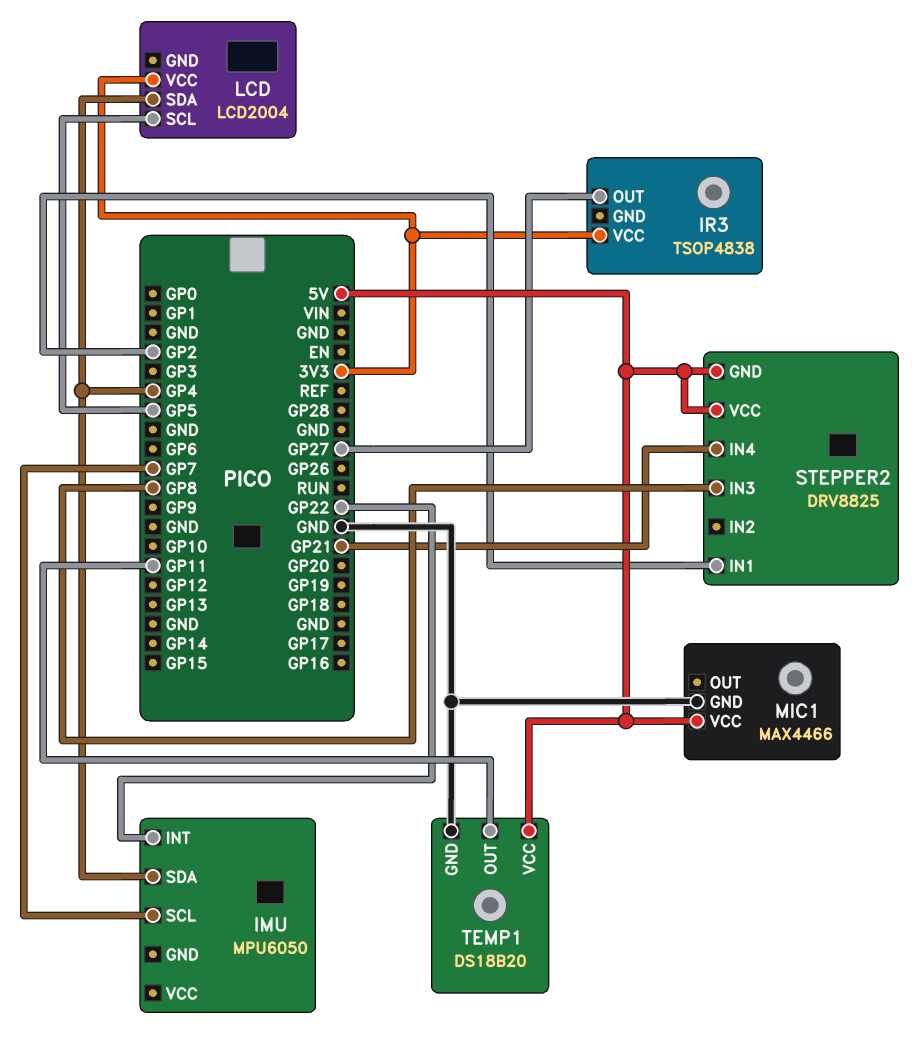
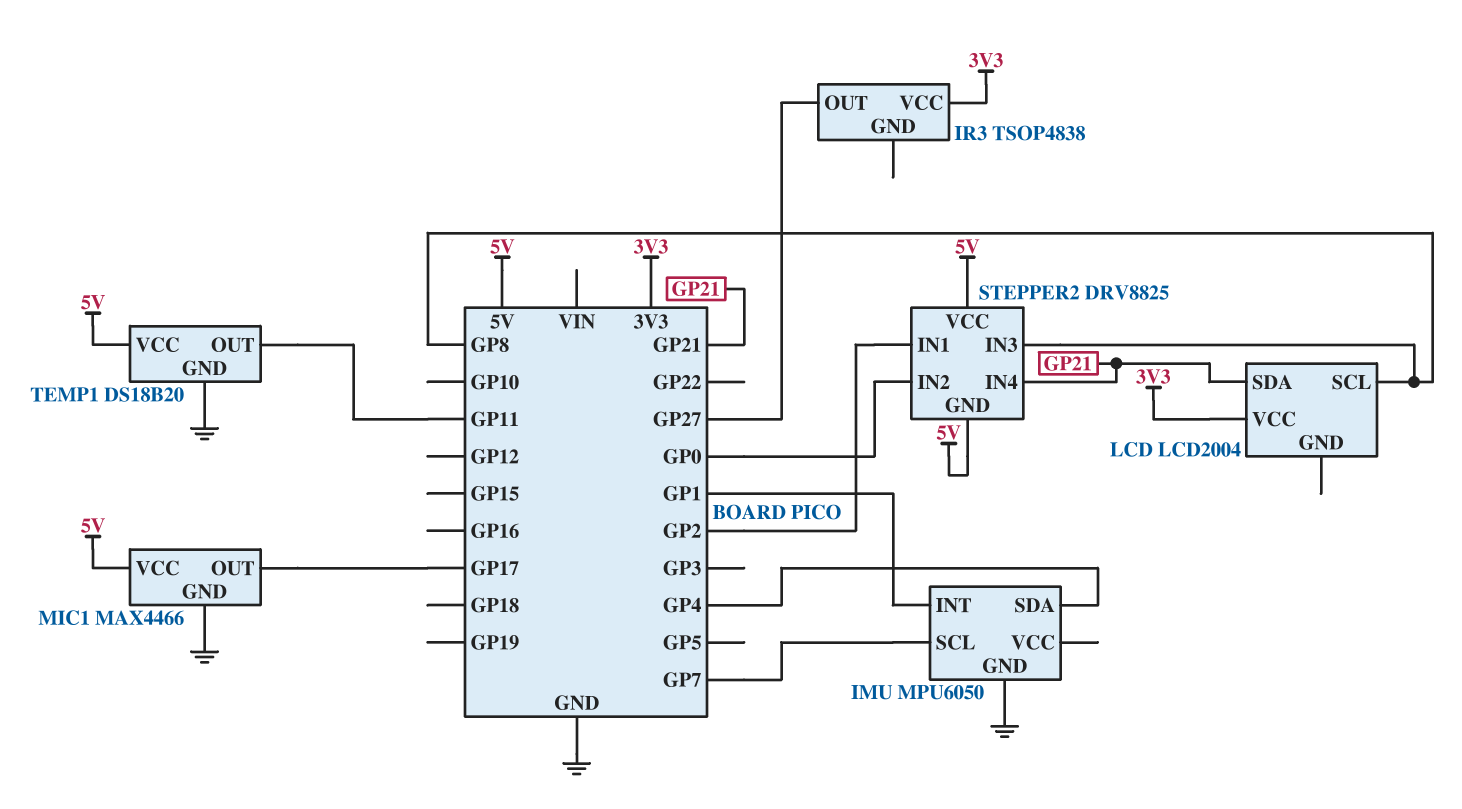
IMU pin GND: none -> GND
IMU pin INT: GP22 -> GP1
LCD pin SCL: GP5 -> GP8
LCD pin SDA: GP4 -> GP21
MIC1 pin OUT: none -> GP17
STEPPER2 pin IN2: none -> GP0

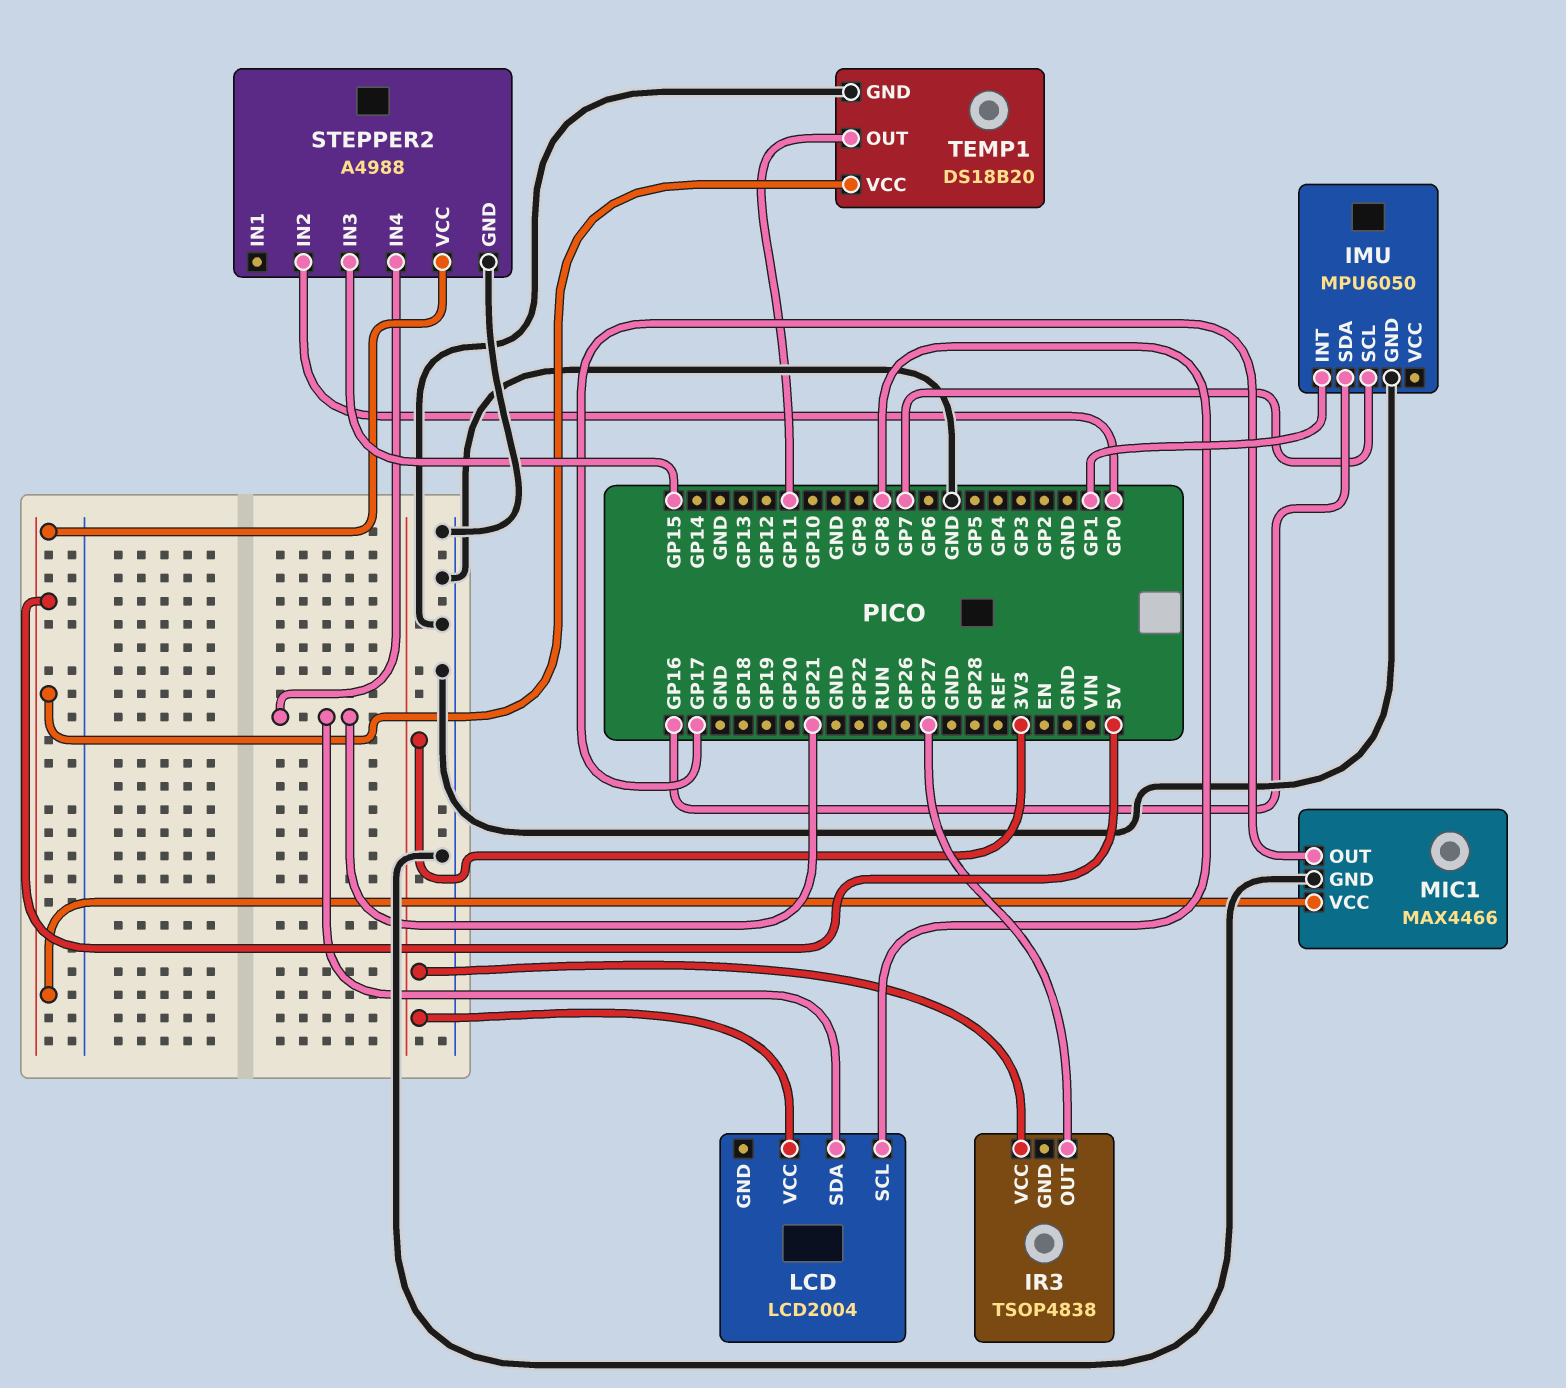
IMU pin SDA: GP4 -> GP16
STEPPER2: DRV8825 -> A4988
STEPPER2 pin GND: 5V -> GND
STEPPER2 pin IN1: GP2 -> none
STEPPER2 pin IN3: GP8 -> GP15

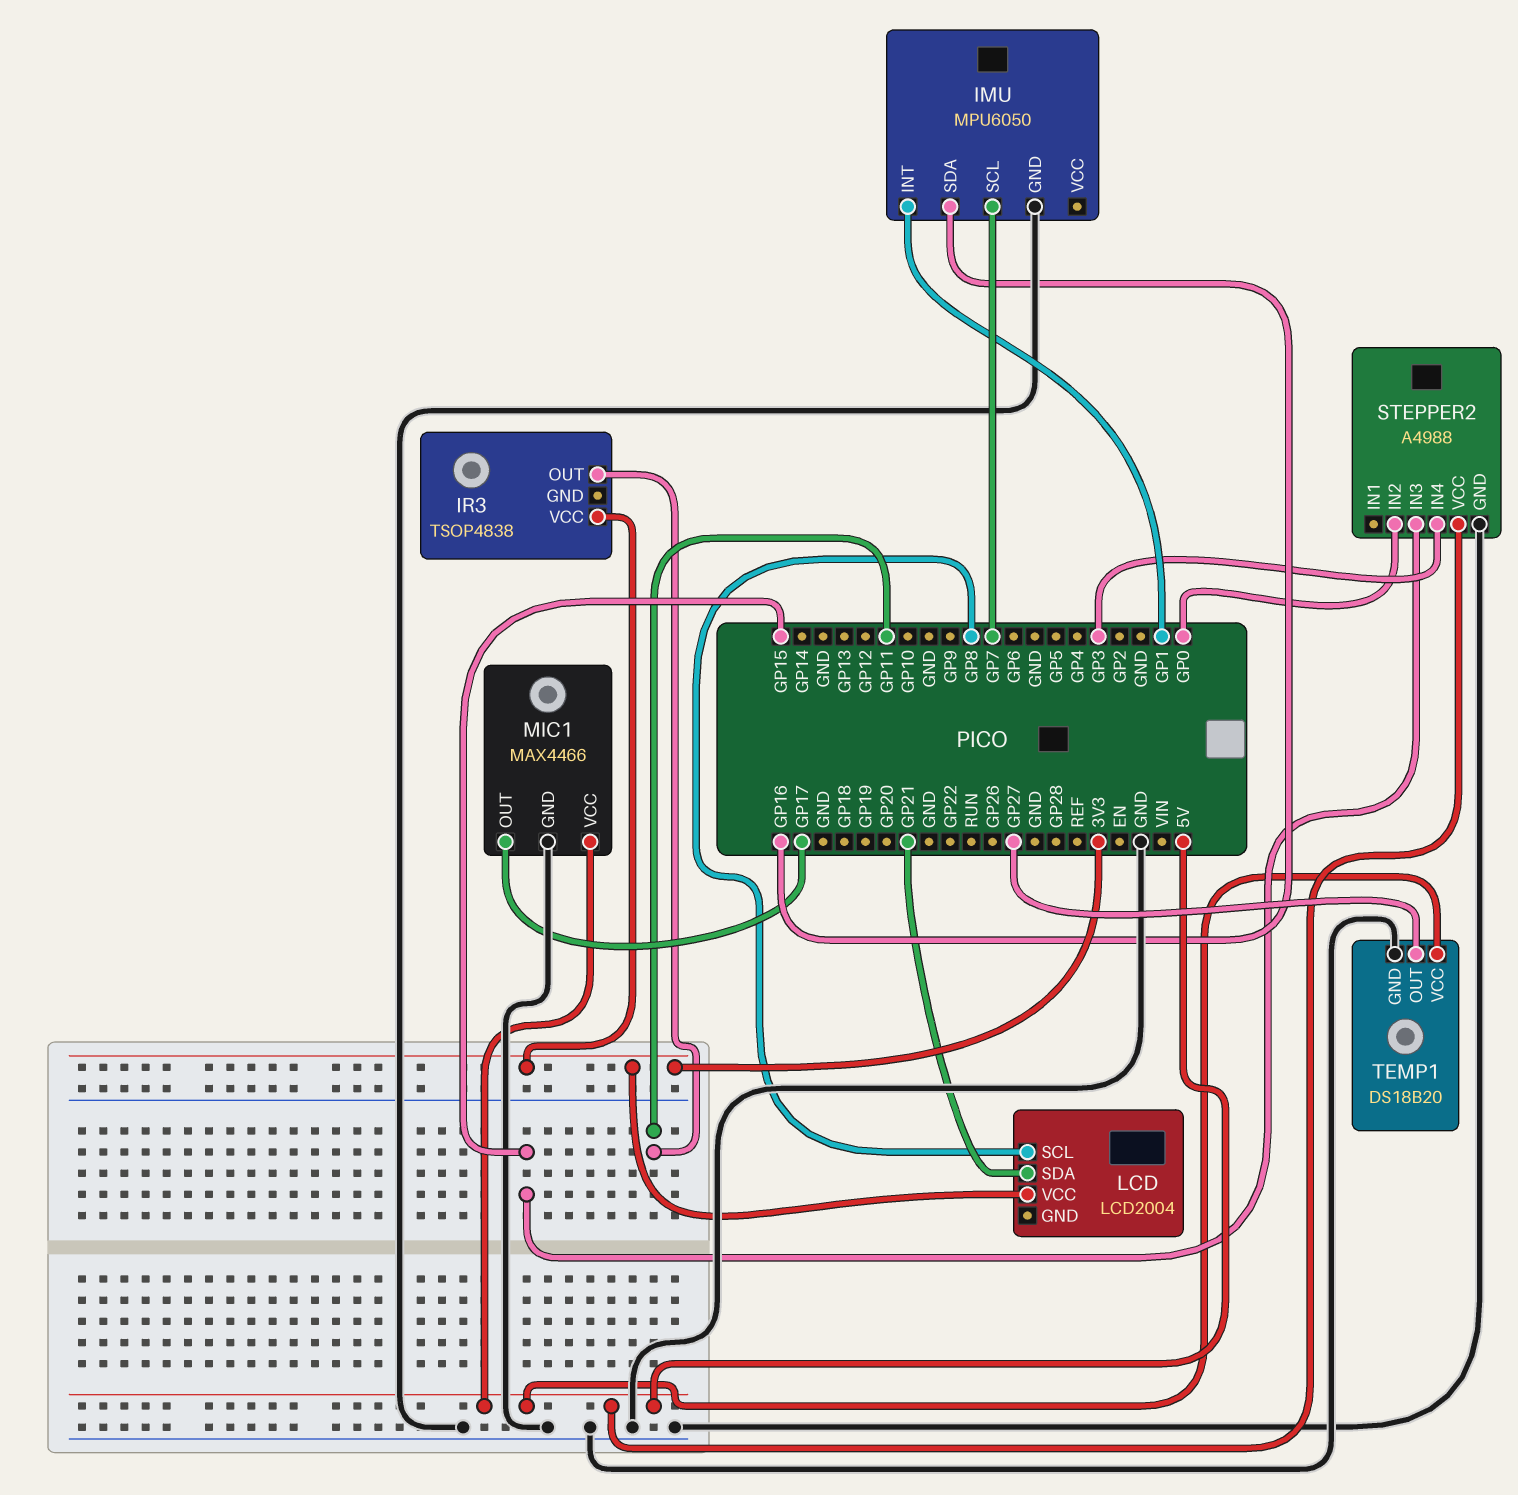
IR3 pin OUT: GP27 -> GP11
STEPPER2 pin IN4: GP21 -> GP3
TEMP1 pin OUT: GP11 -> GP27

